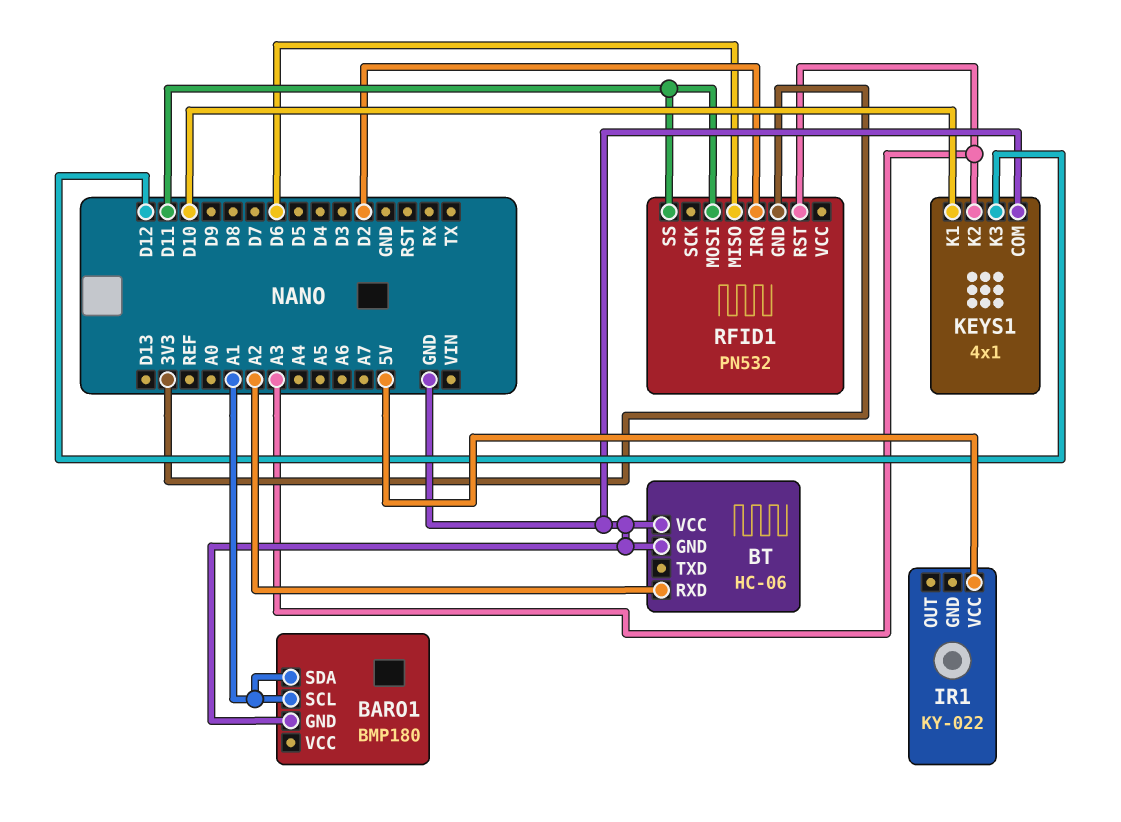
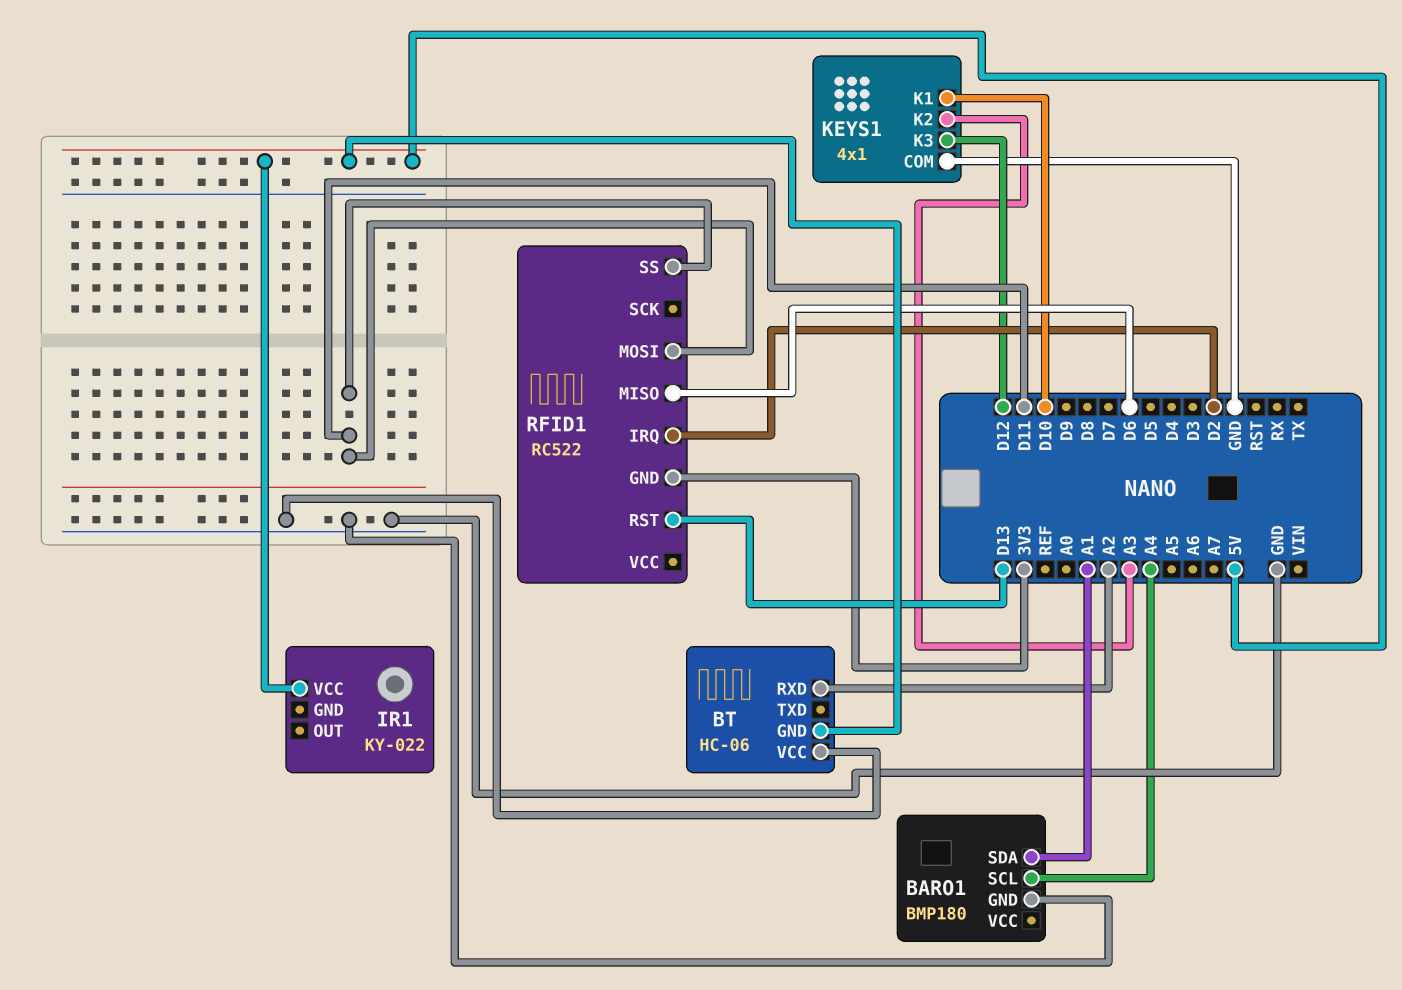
BARO1 pin SCL: A1 -> A4
BT pin GND: GND -> 5V
RFID1: PN532 -> RC522
RFID1 pin RST: A3 -> D13

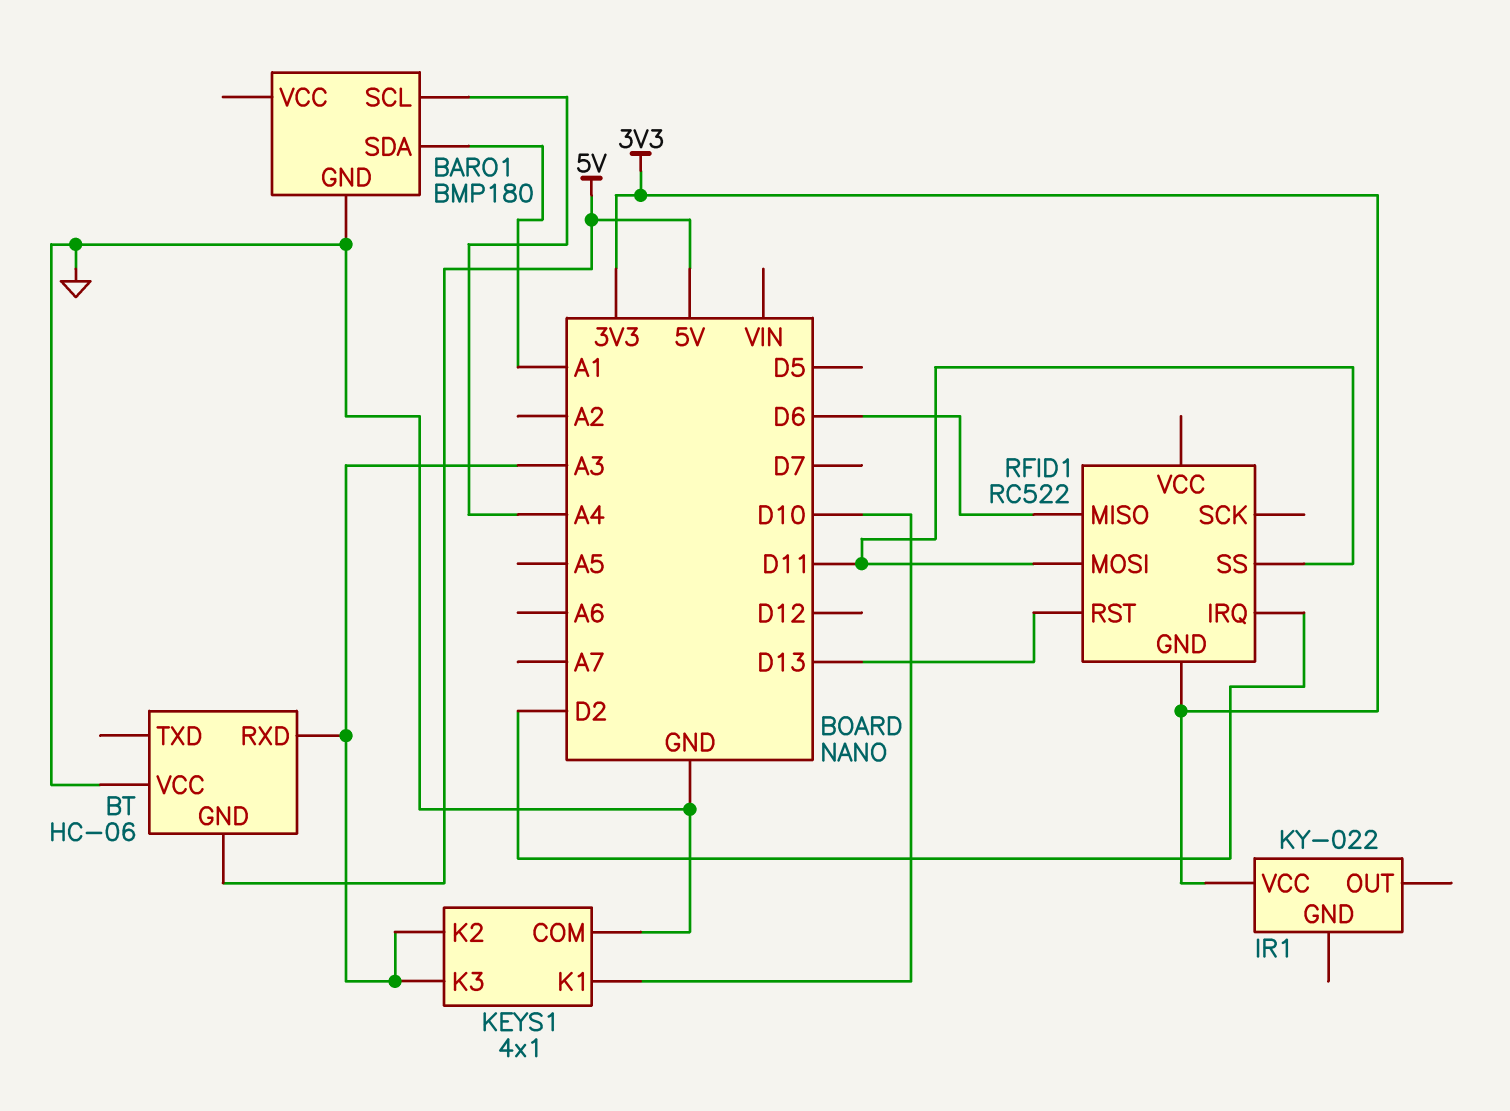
BT pin RXD: A2 -> A3
IR1 pin VCC: 5V -> 3V3
KEYS1 pin K3: D12 -> A3

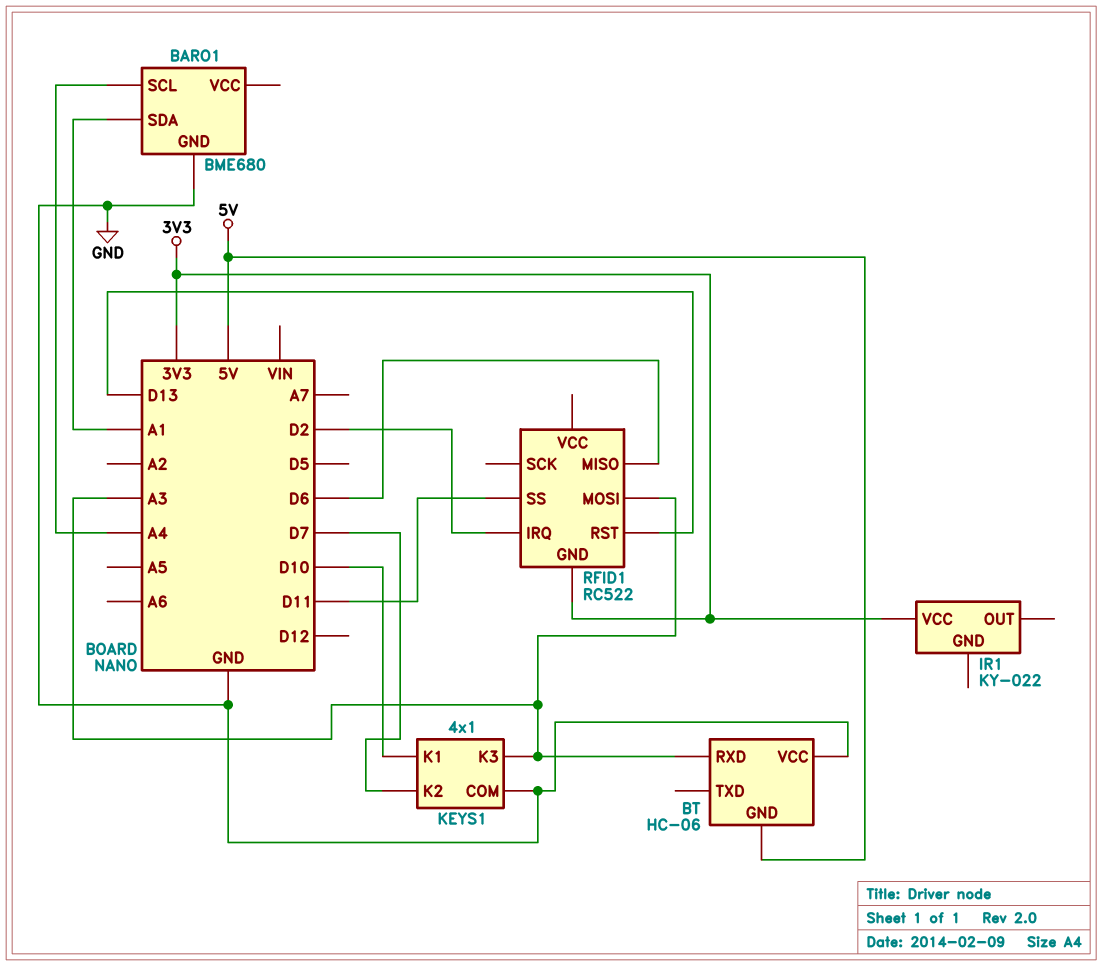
BARO1: BMP180 -> BME680
KEYS1 pin K2: A3 -> D7
RFID1 pin MOSI: D11 -> A3

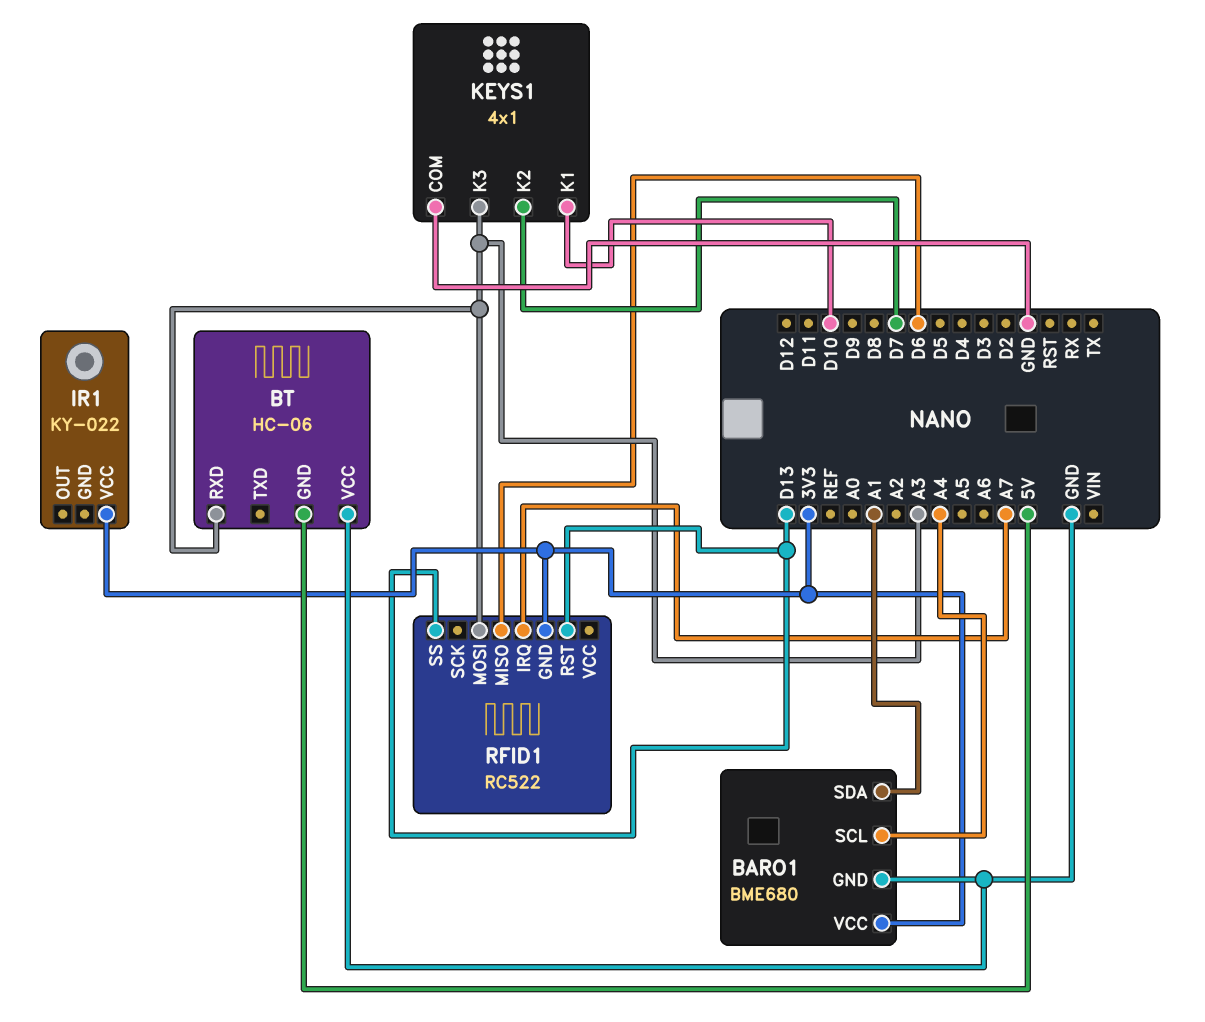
BARO1 pin VCC: none -> 3V3
RFID1 pin IRQ: D2 -> A7
RFID1 pin SS: D11 -> D13

